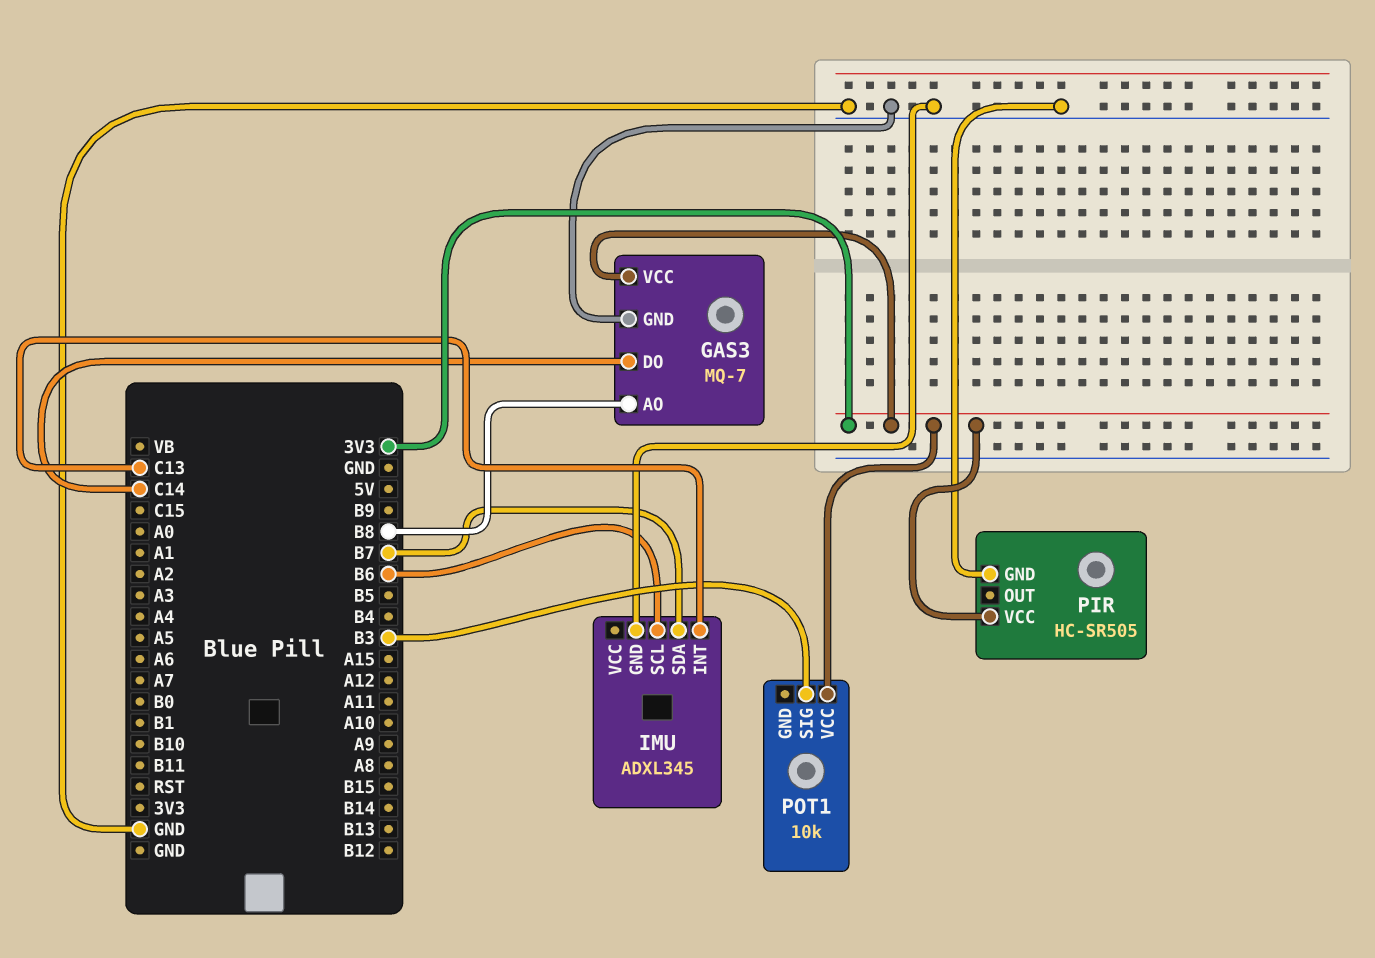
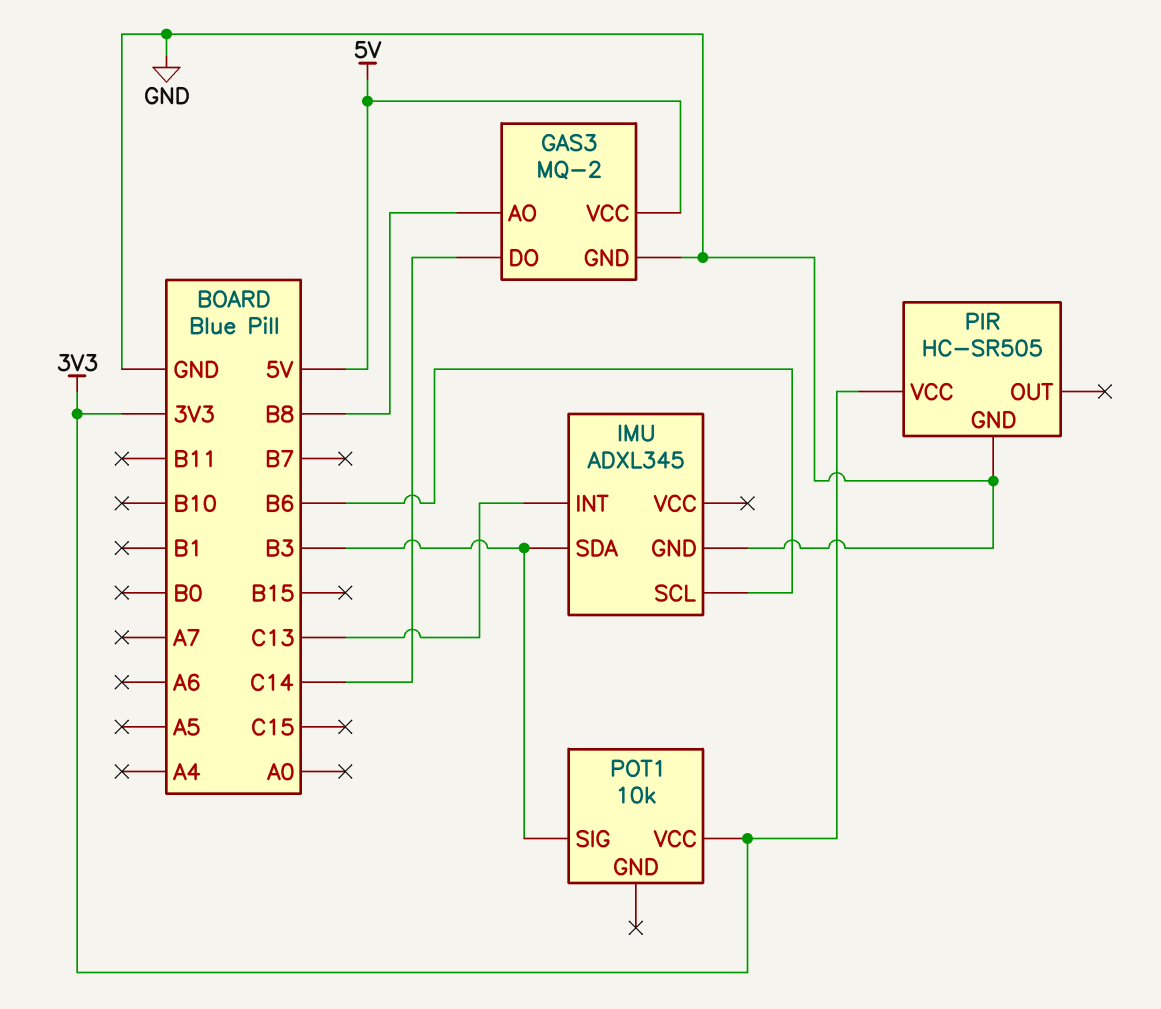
GAS3: MQ-7 -> MQ-2
GAS3 pin VCC: 3V3 -> 5V
IMU pin SDA: B7 -> B3

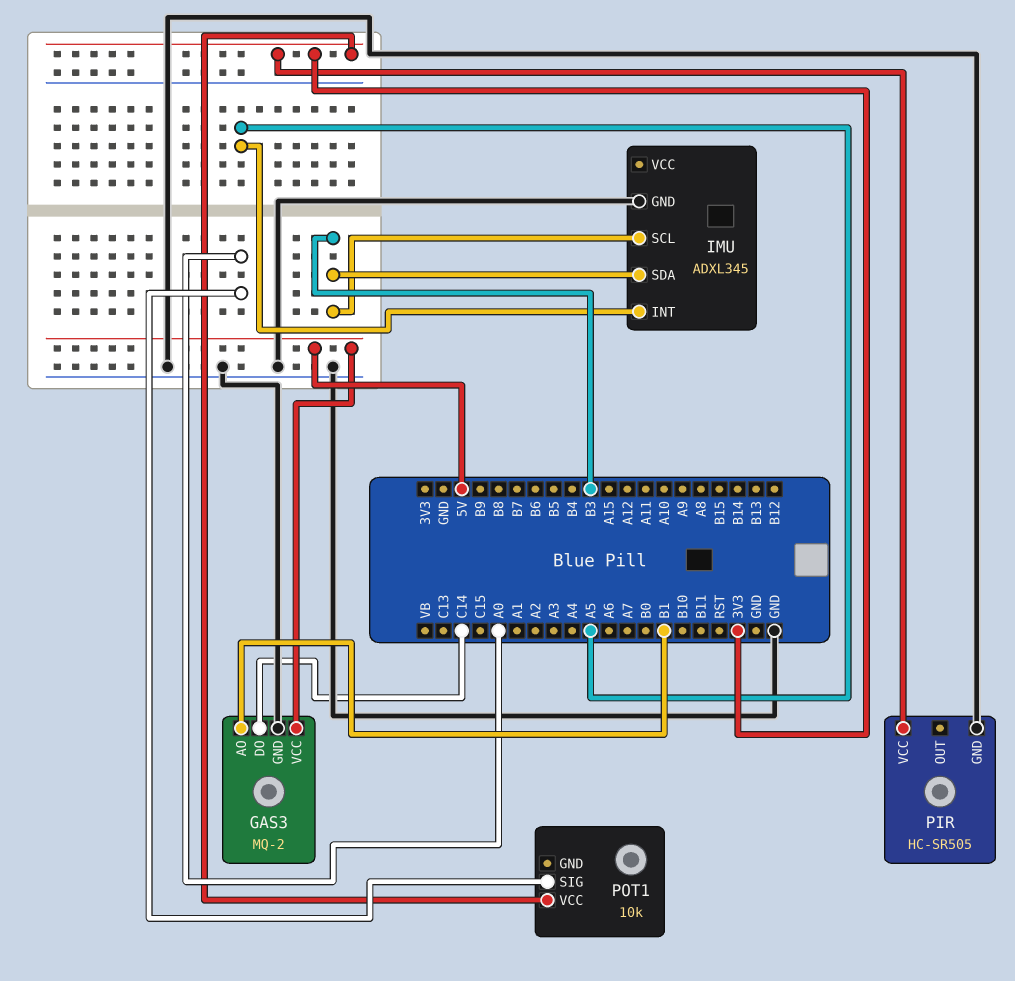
GAS3 pin AO: B8 -> B1
IMU pin INT: C13 -> A5
IMU pin SCL: B6 -> B3
POT1 pin SIG: B3 -> A0

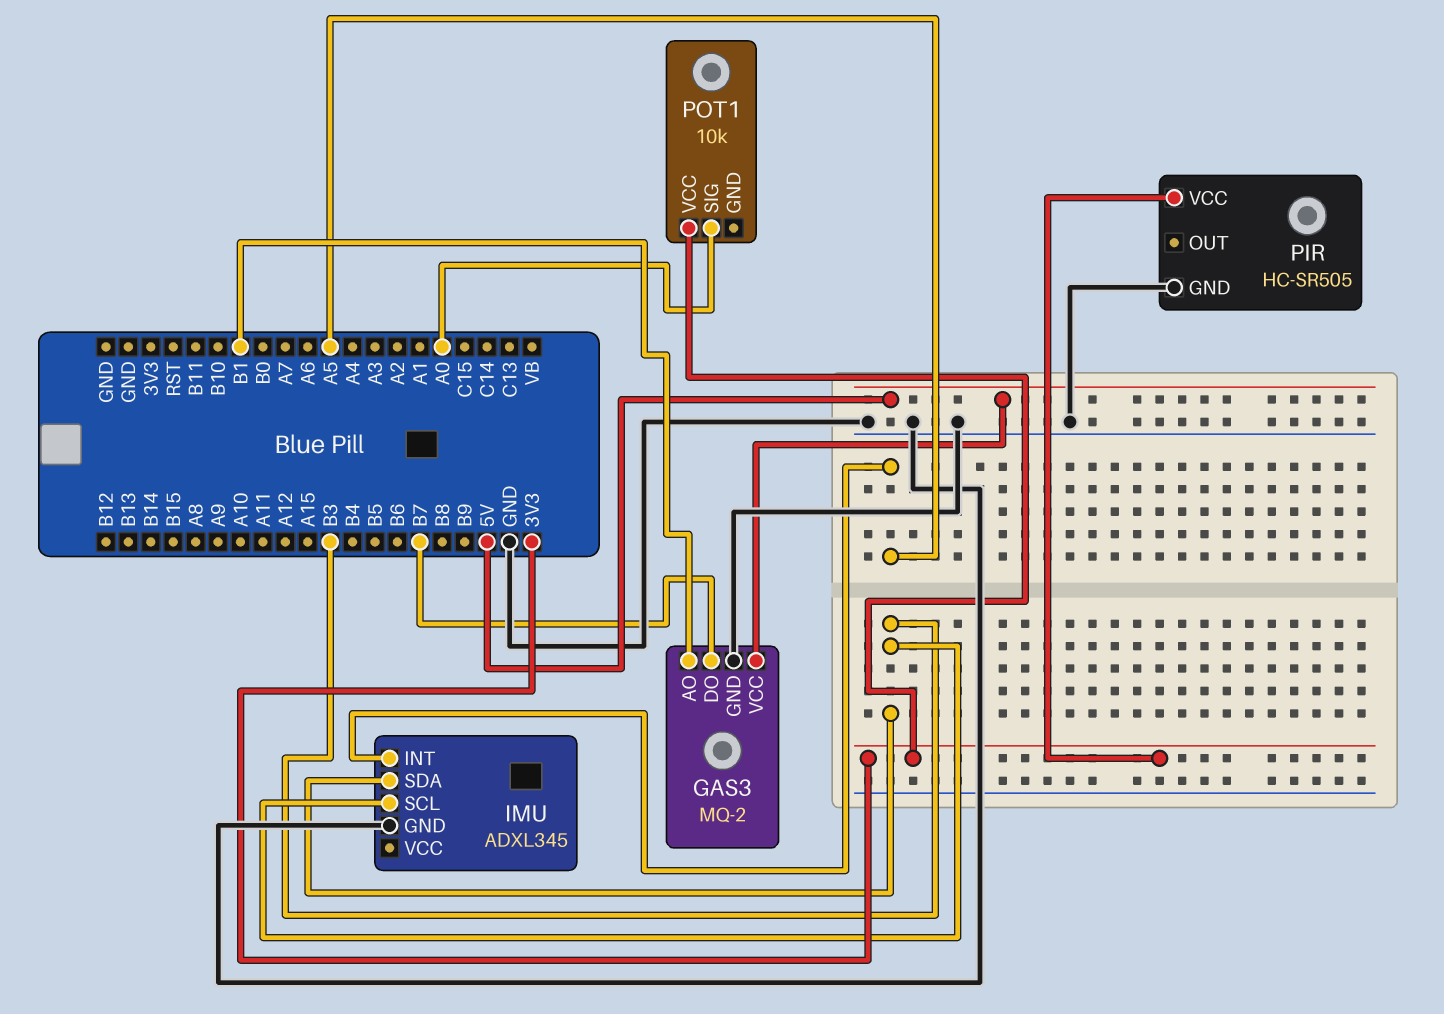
GAS3 pin DO: C14 -> B7

